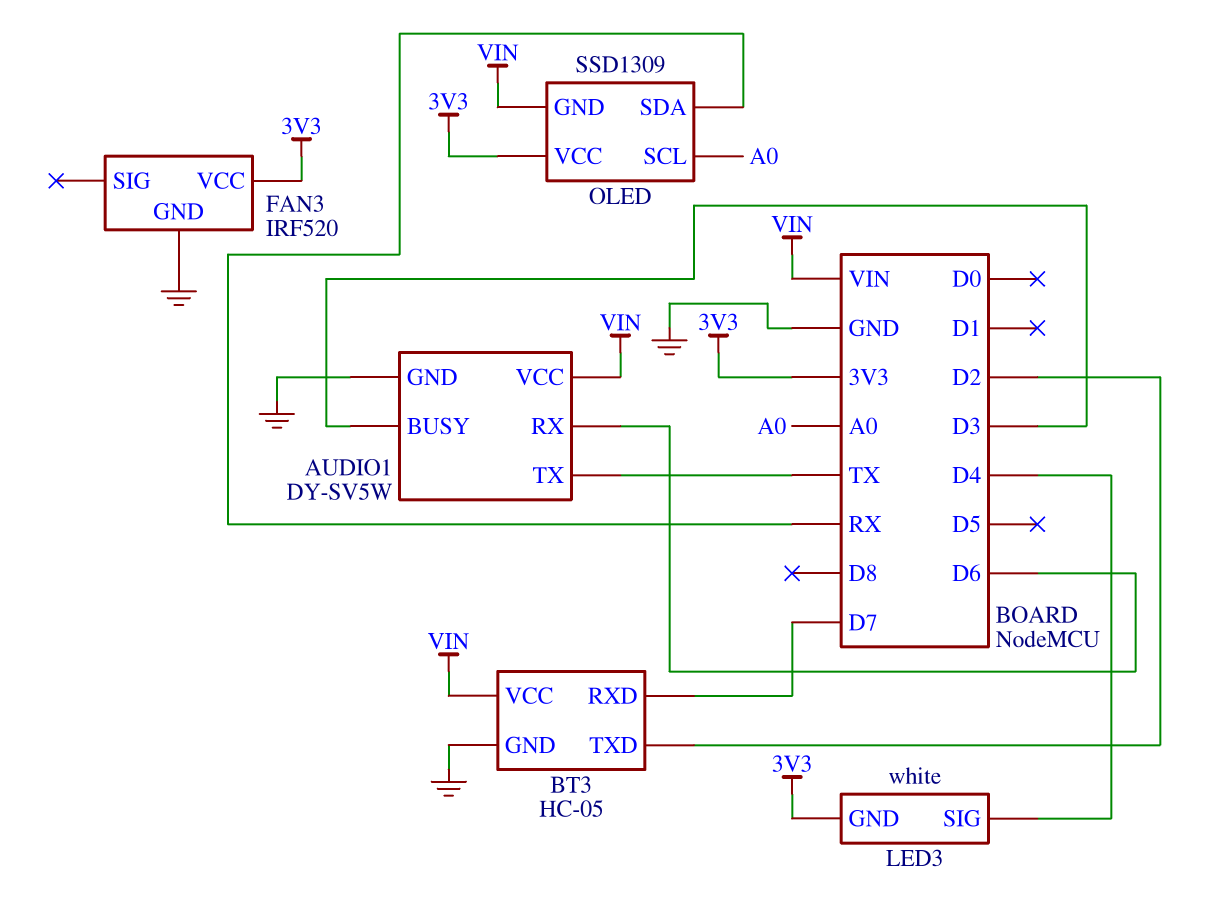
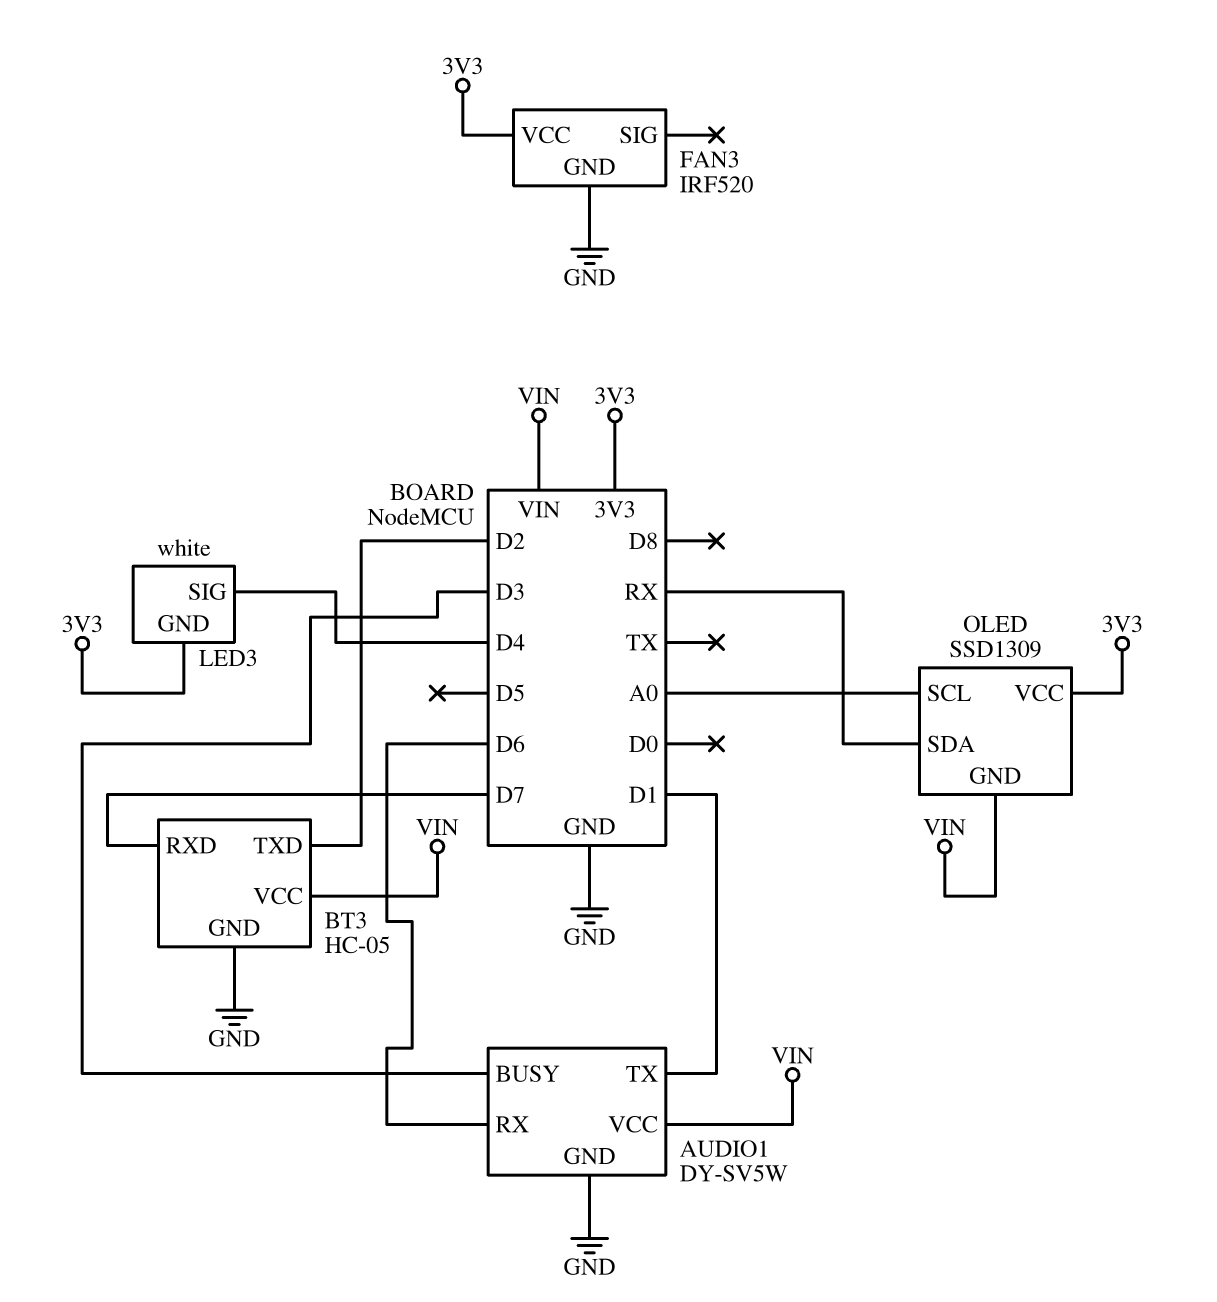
AUDIO1 pin TX: TX -> D1

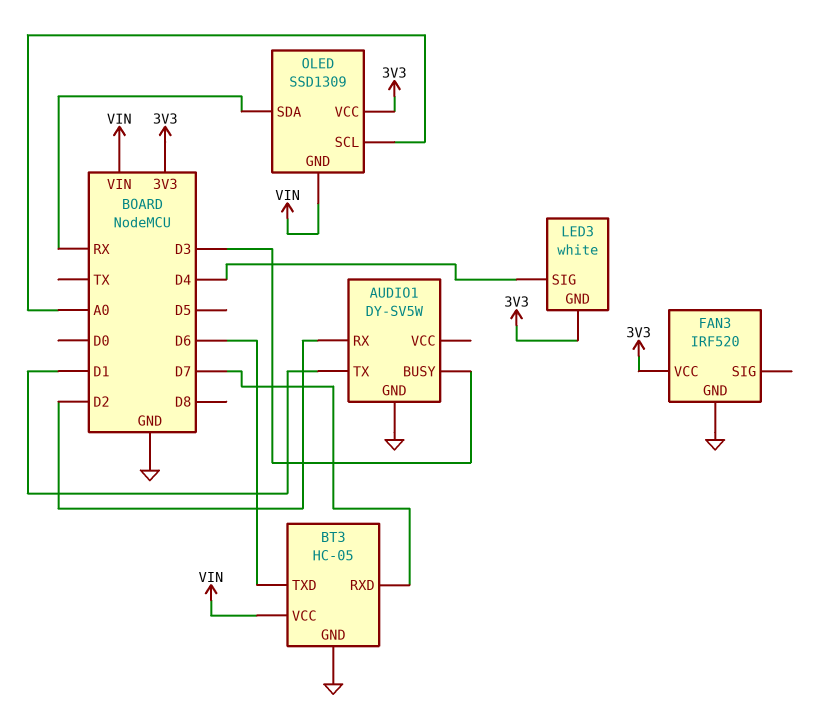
AUDIO1 pin RX: D6 -> D2
AUDIO1 pin VCC: VIN -> none
BT3 pin TXD: D2 -> D6

